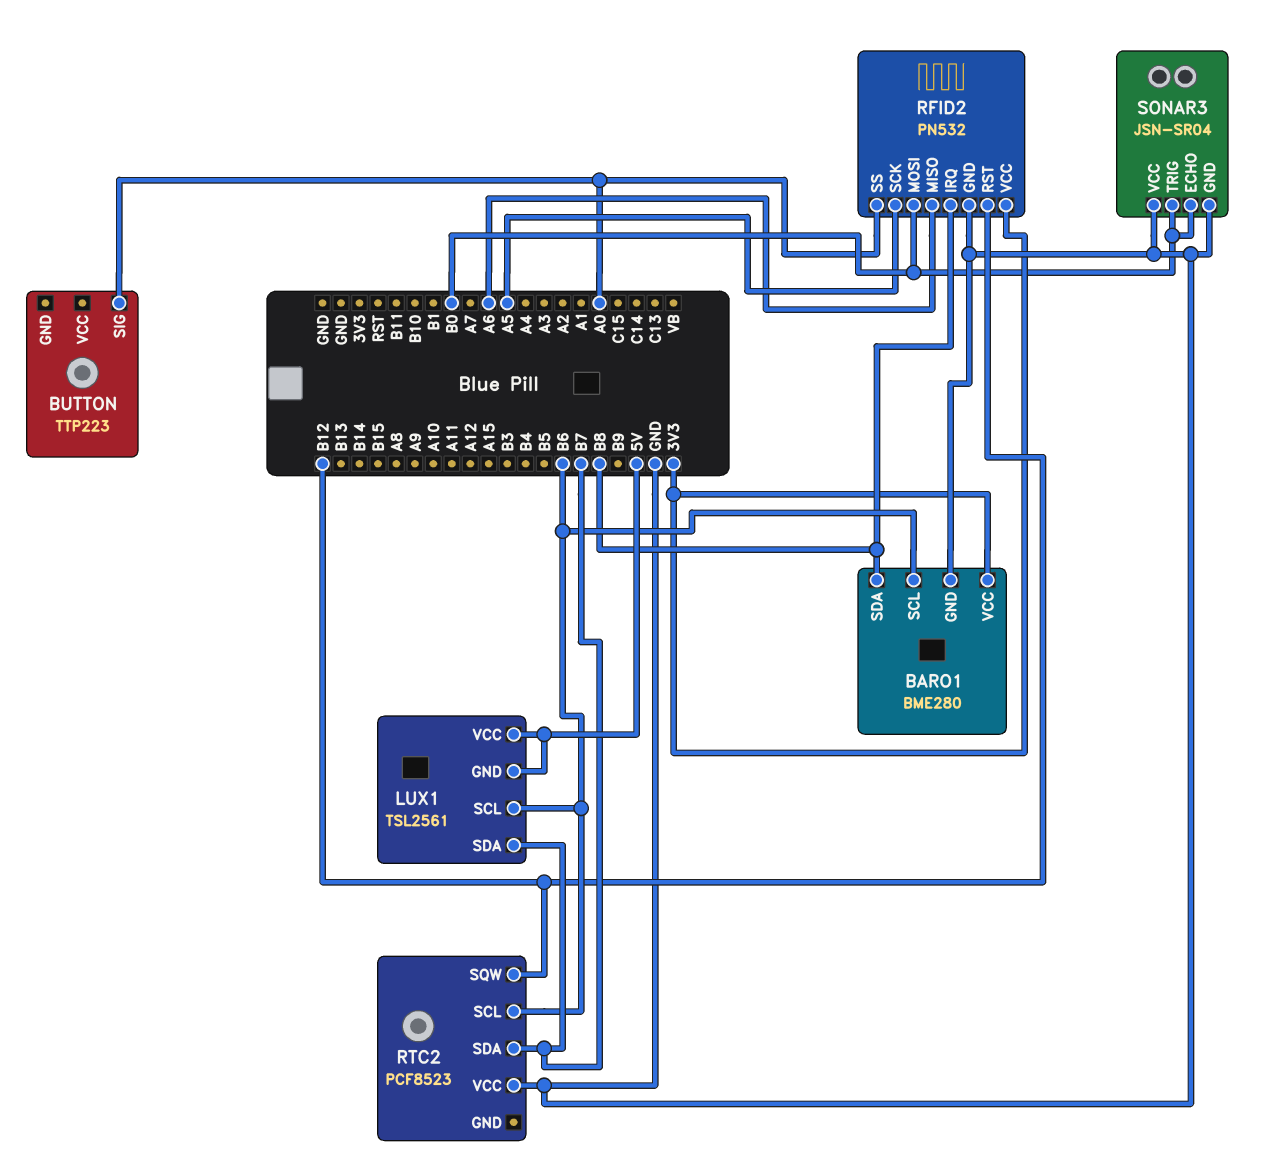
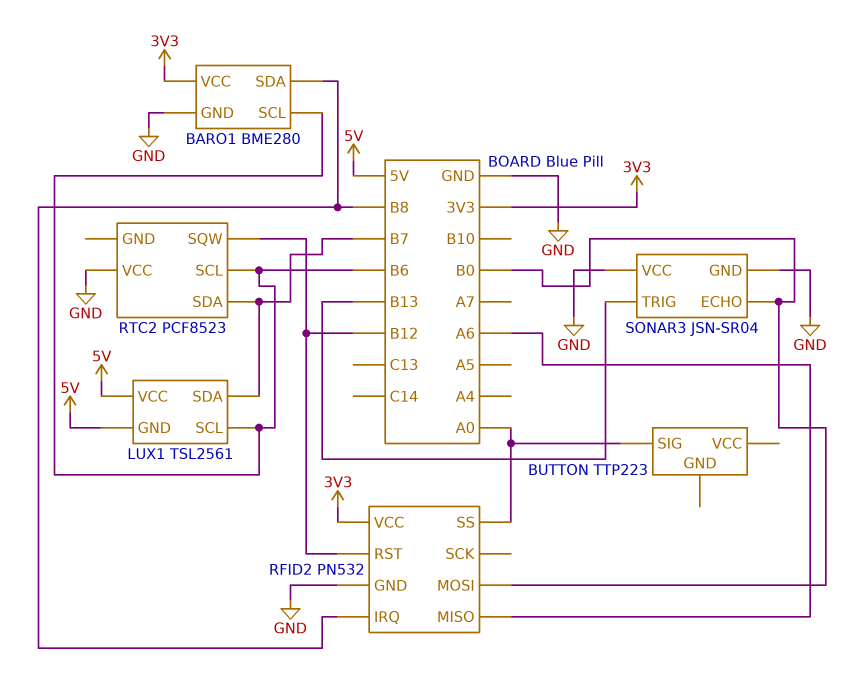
RFID2 pin SCK: A5 -> none
SONAR3 pin TRIG: B0 -> B13

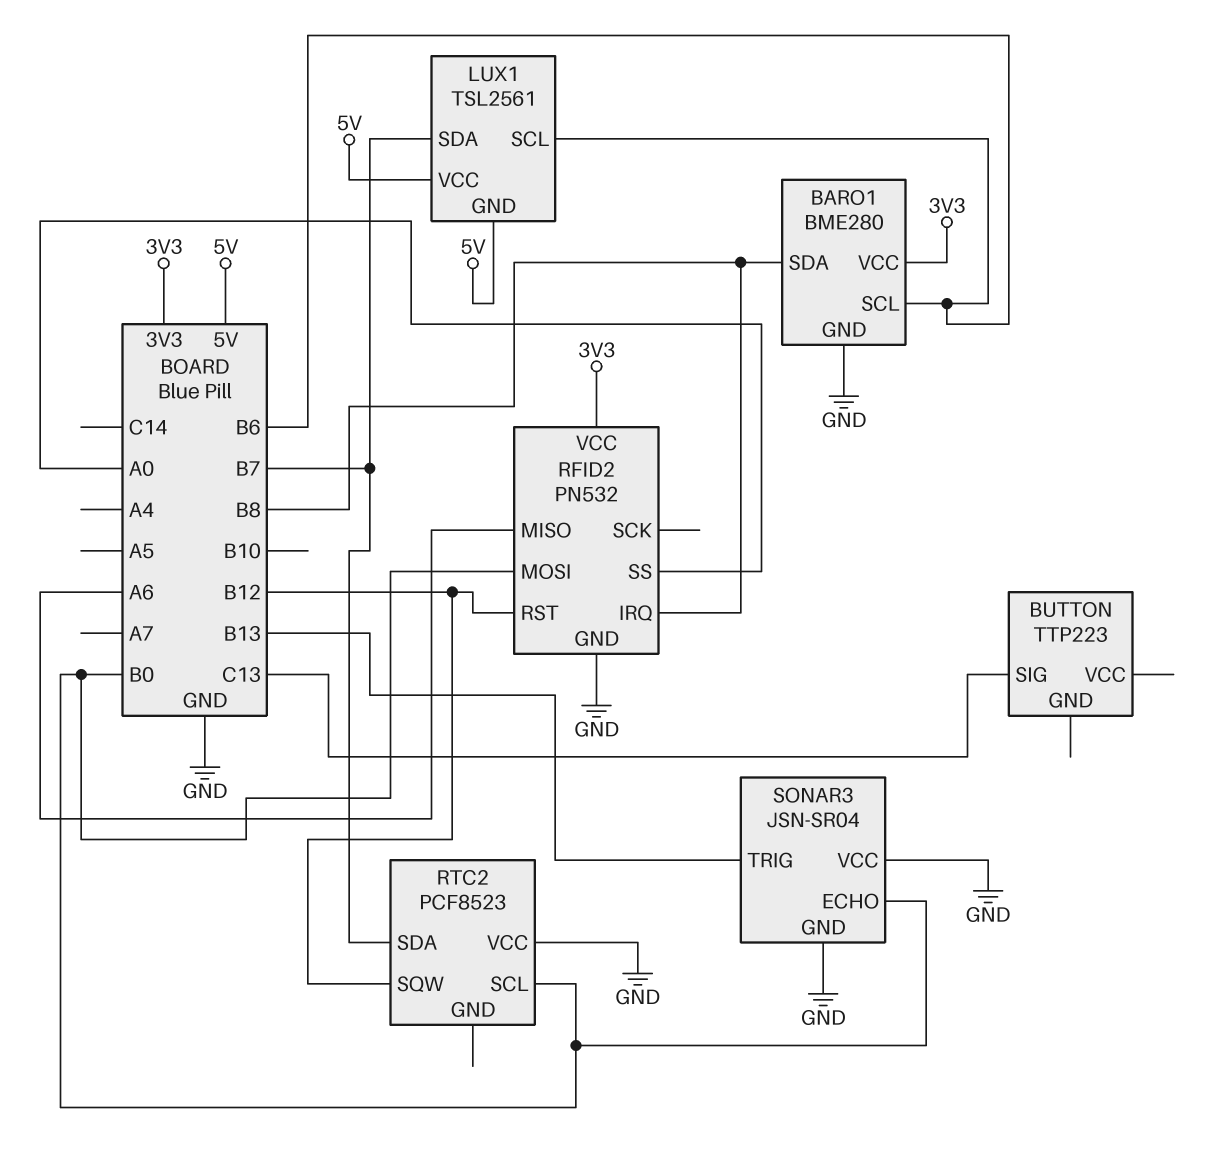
BUTTON pin SIG: A0 -> C13
RTC2 pin SCL: B6 -> B0

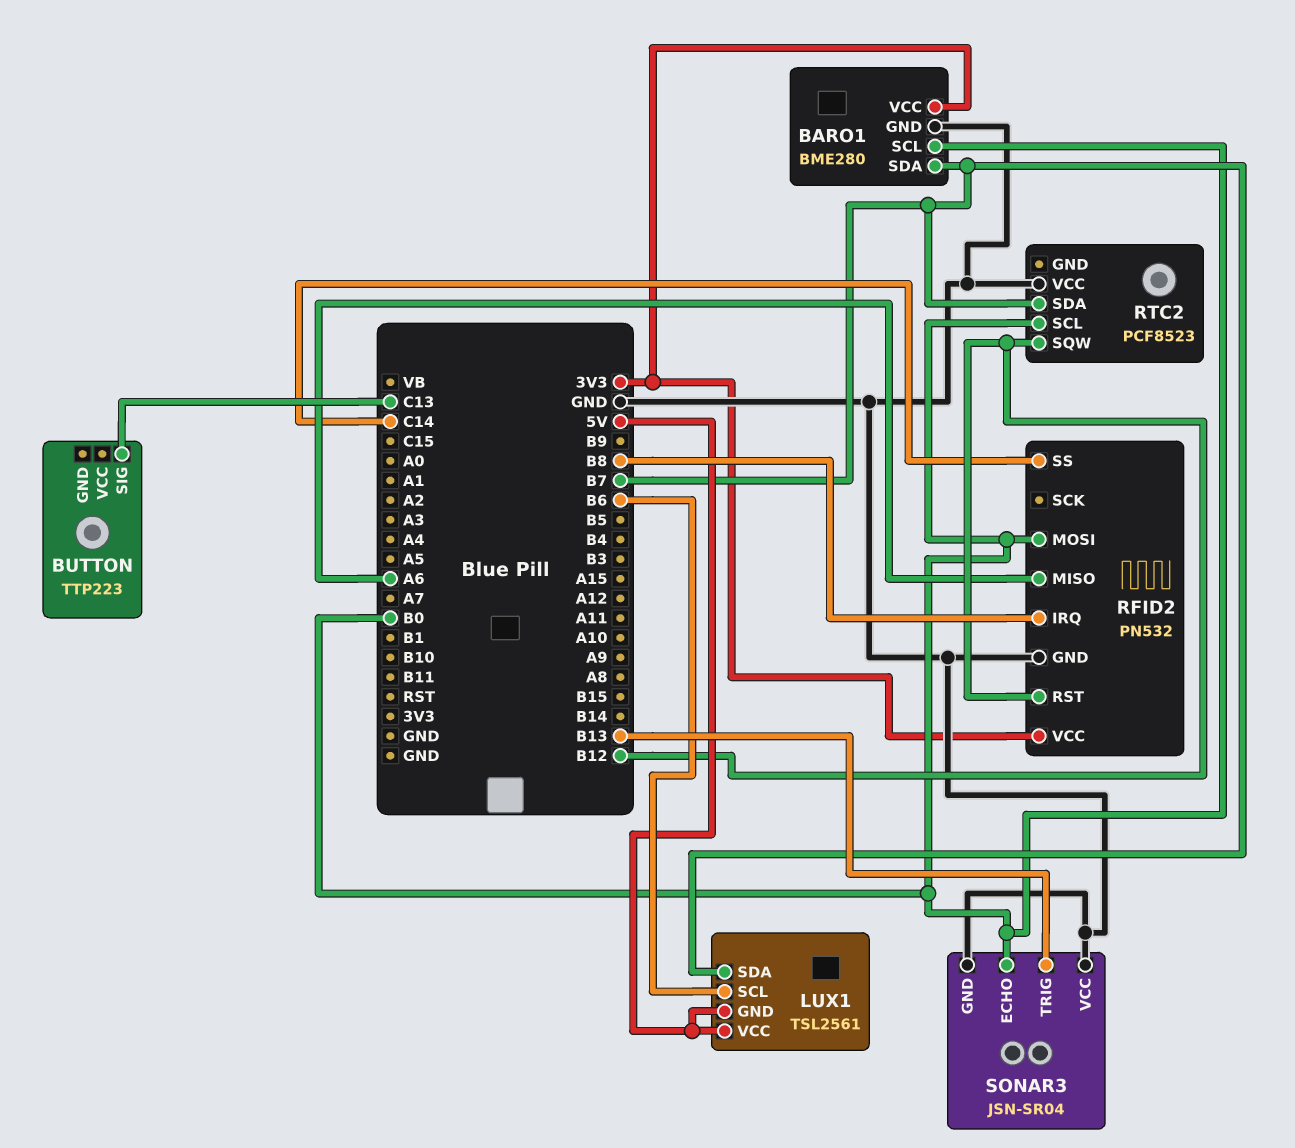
BARO1 pin SCL: B6 -> B0
BARO1 pin SDA: B8 -> B7
RFID2 pin SS: A0 -> C14

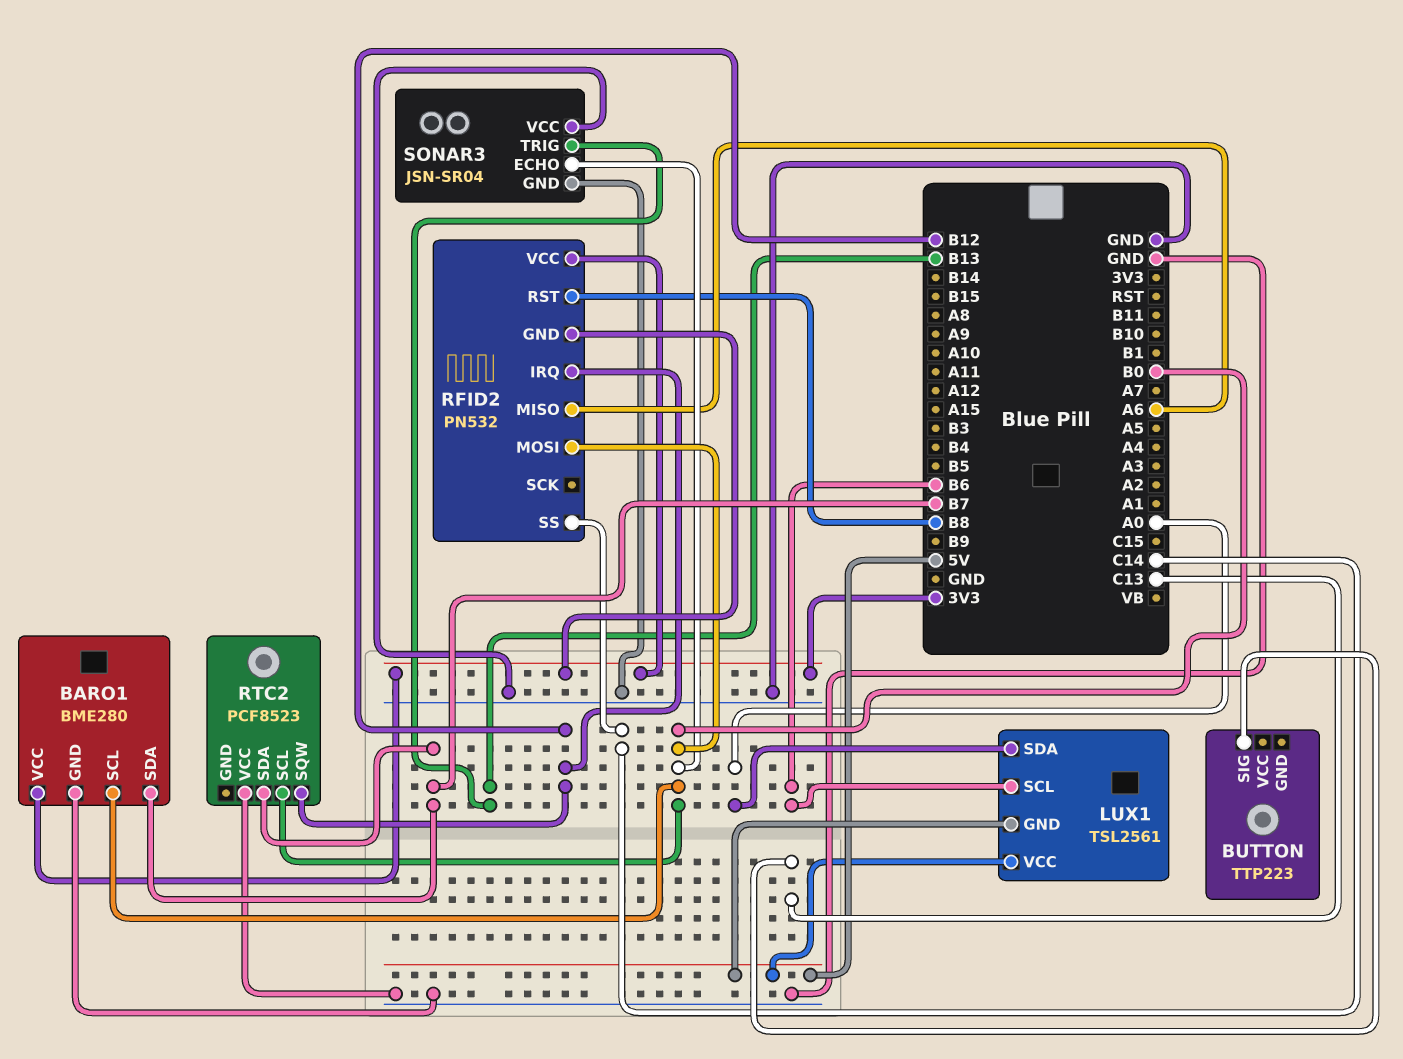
LUX1 pin SDA: B7 -> A0
RFID2 pin GND: GND -> 3V3
RFID2 pin IRQ: B8 -> B12
RFID2 pin RST: B12 -> B8

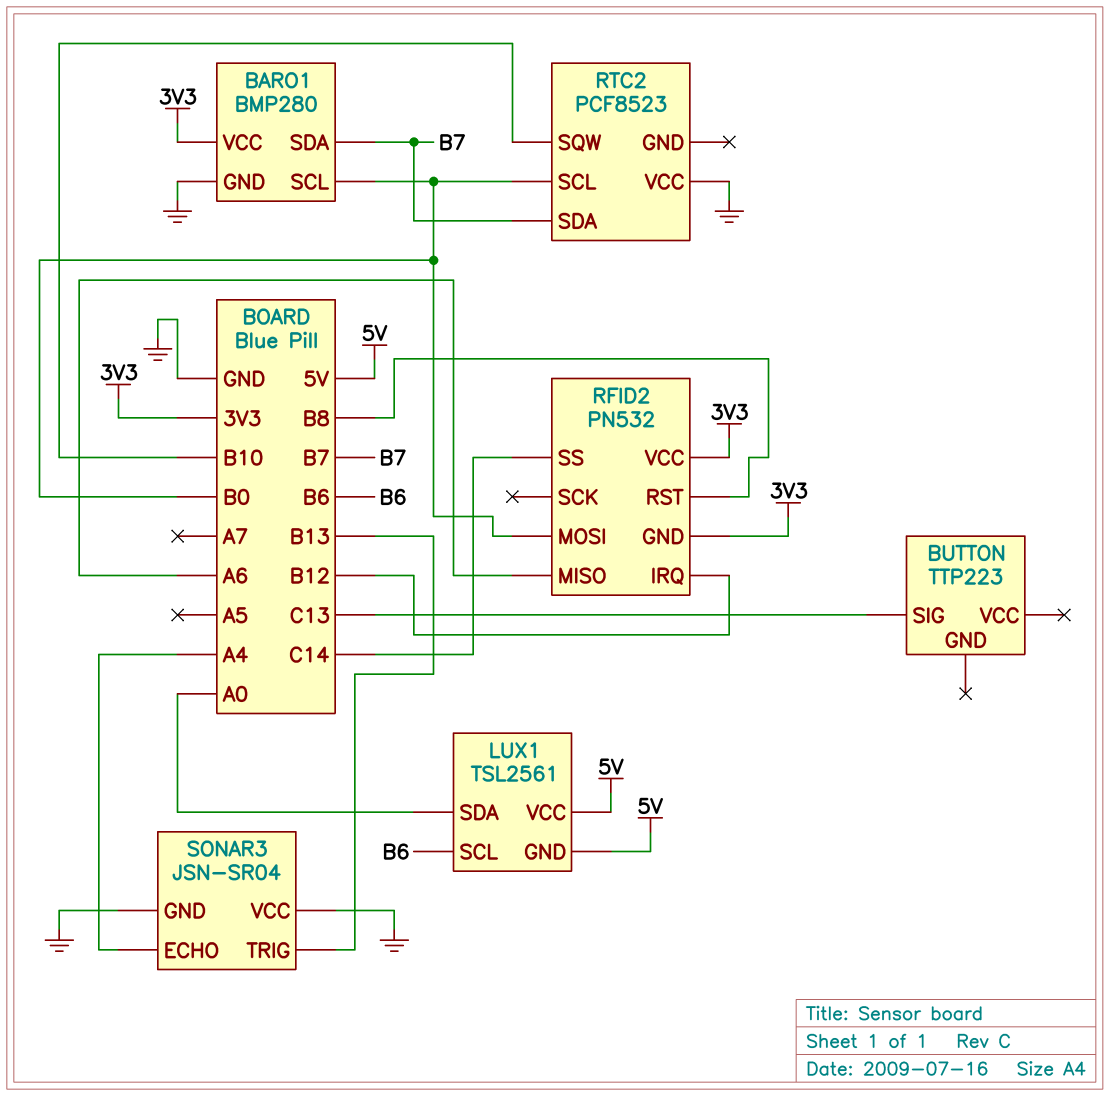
BARO1: BME280 -> BMP280
RTC2 pin SQW: B12 -> B10
SONAR3 pin ECHO: B0 -> A4

